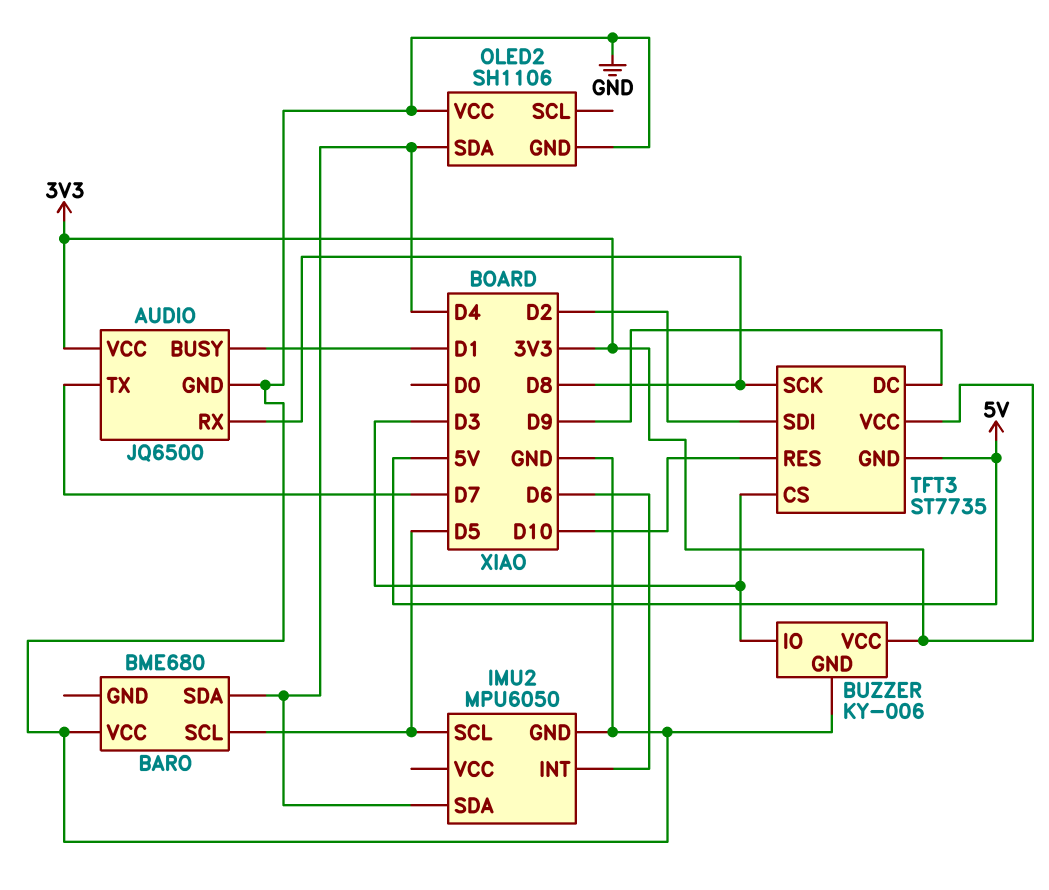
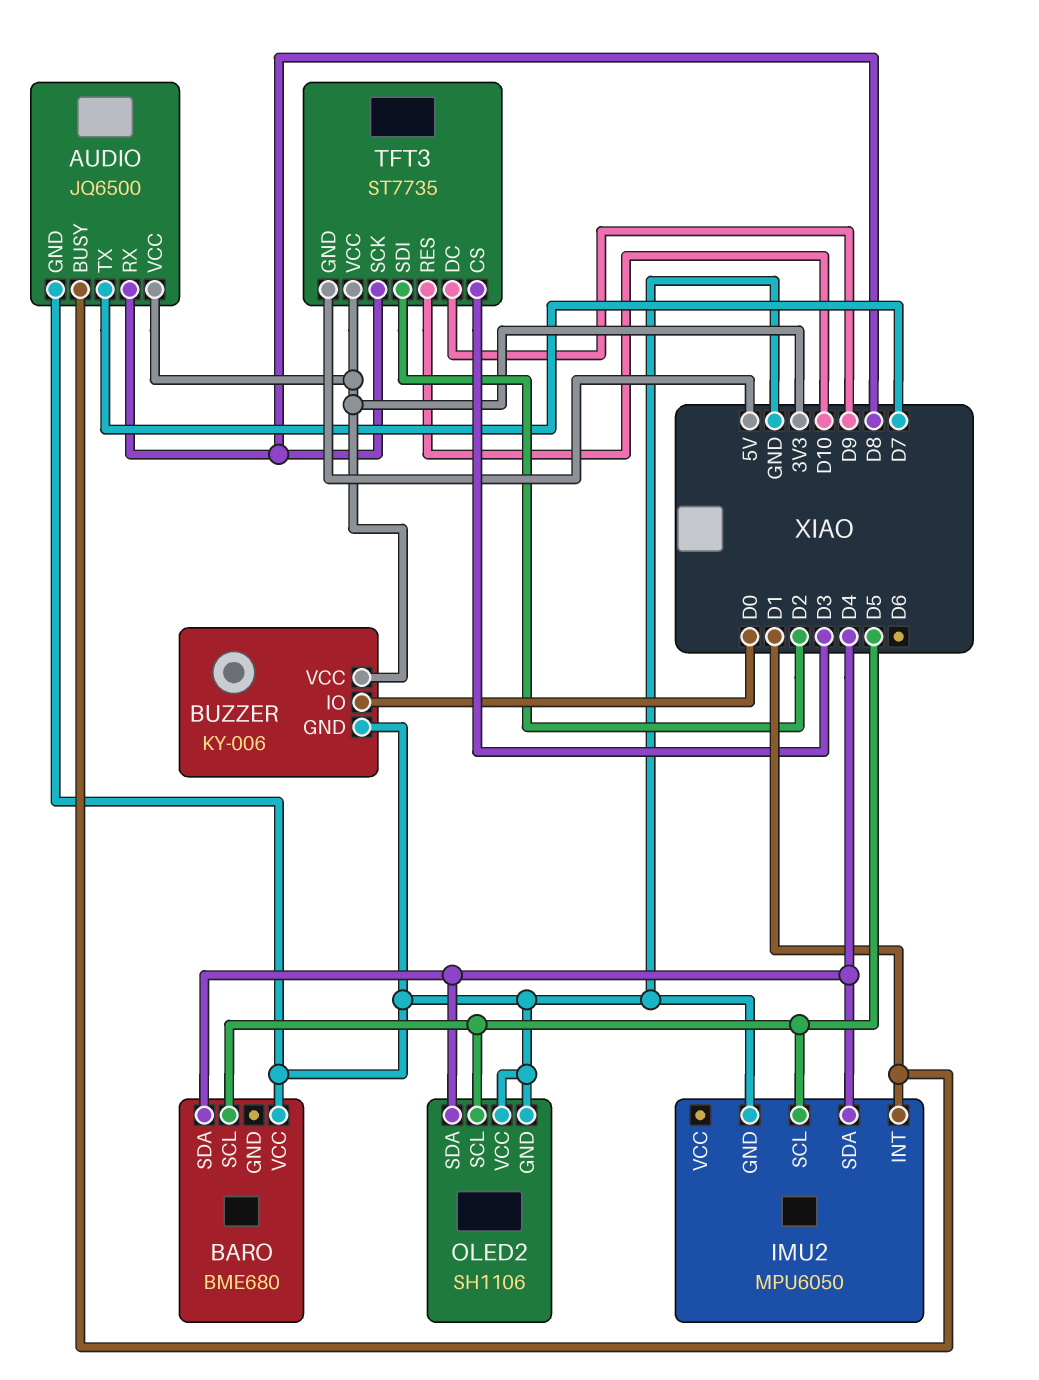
BUZZER pin IO: D3 -> D0
IMU2 pin INT: D6 -> D1
OLED2 pin SCL: none -> D5

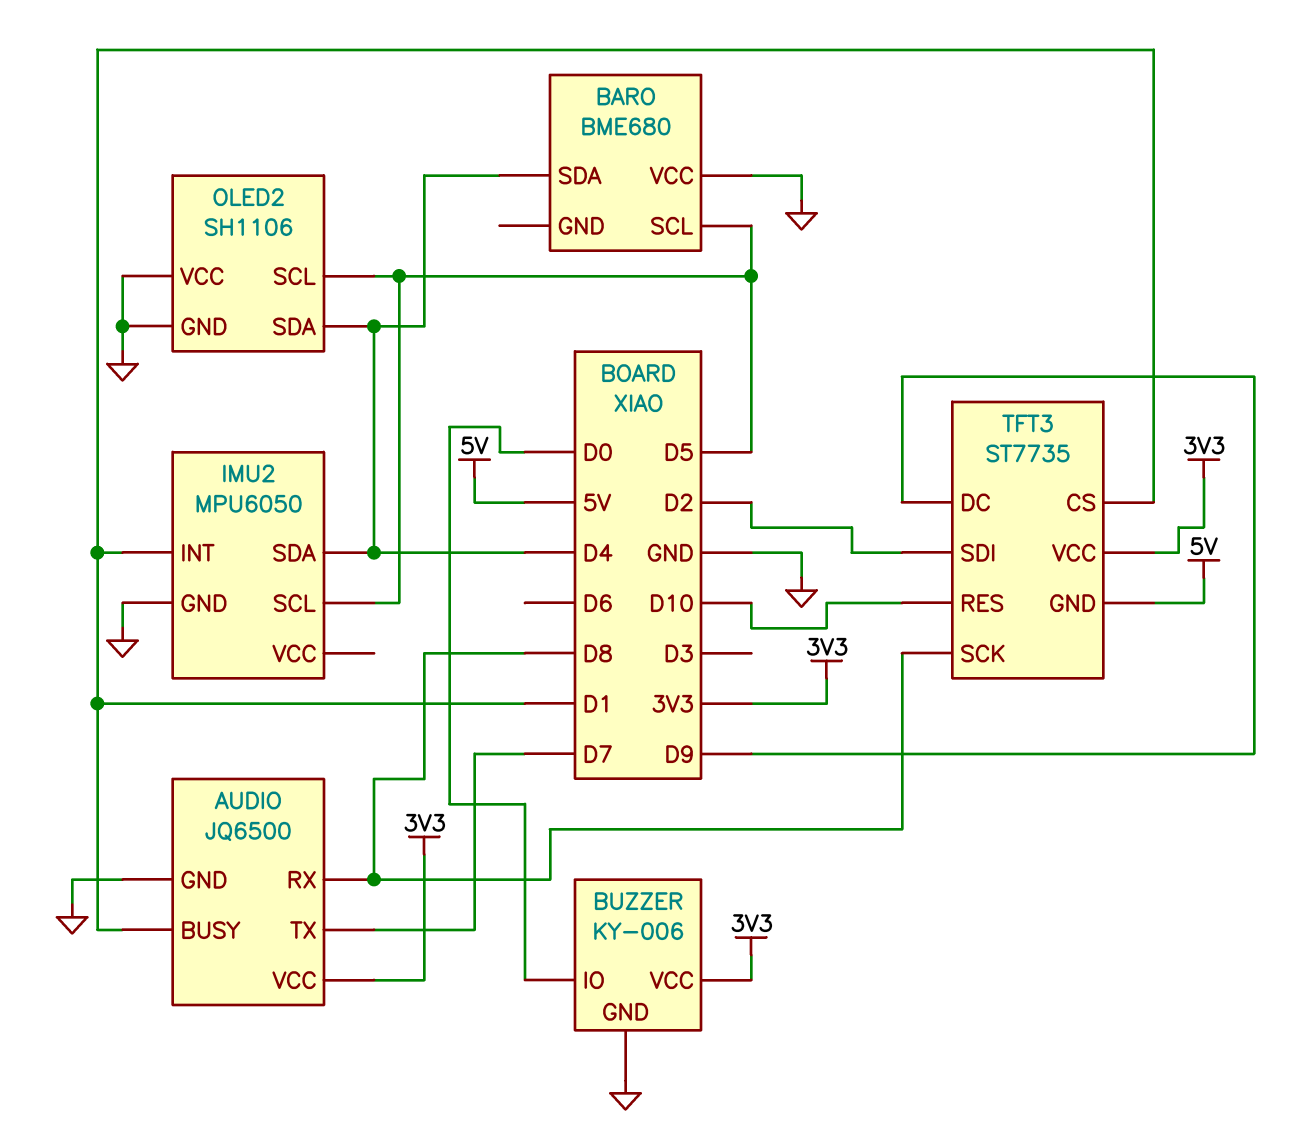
TFT3 pin CS: D3 -> D1

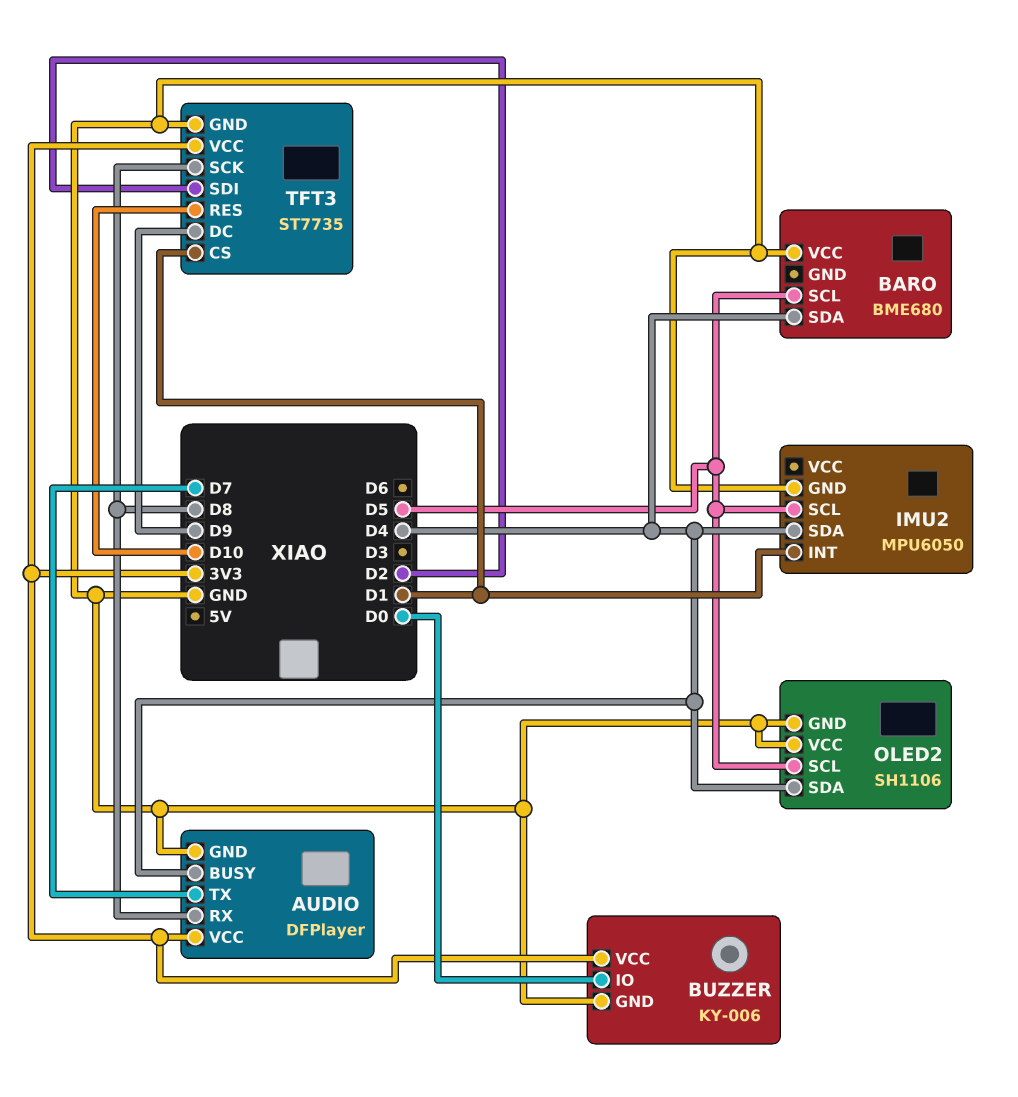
AUDIO: JQ6500 -> DFPlayer
AUDIO pin BUSY: D1 -> D4
TFT3 pin GND: 5V -> GND

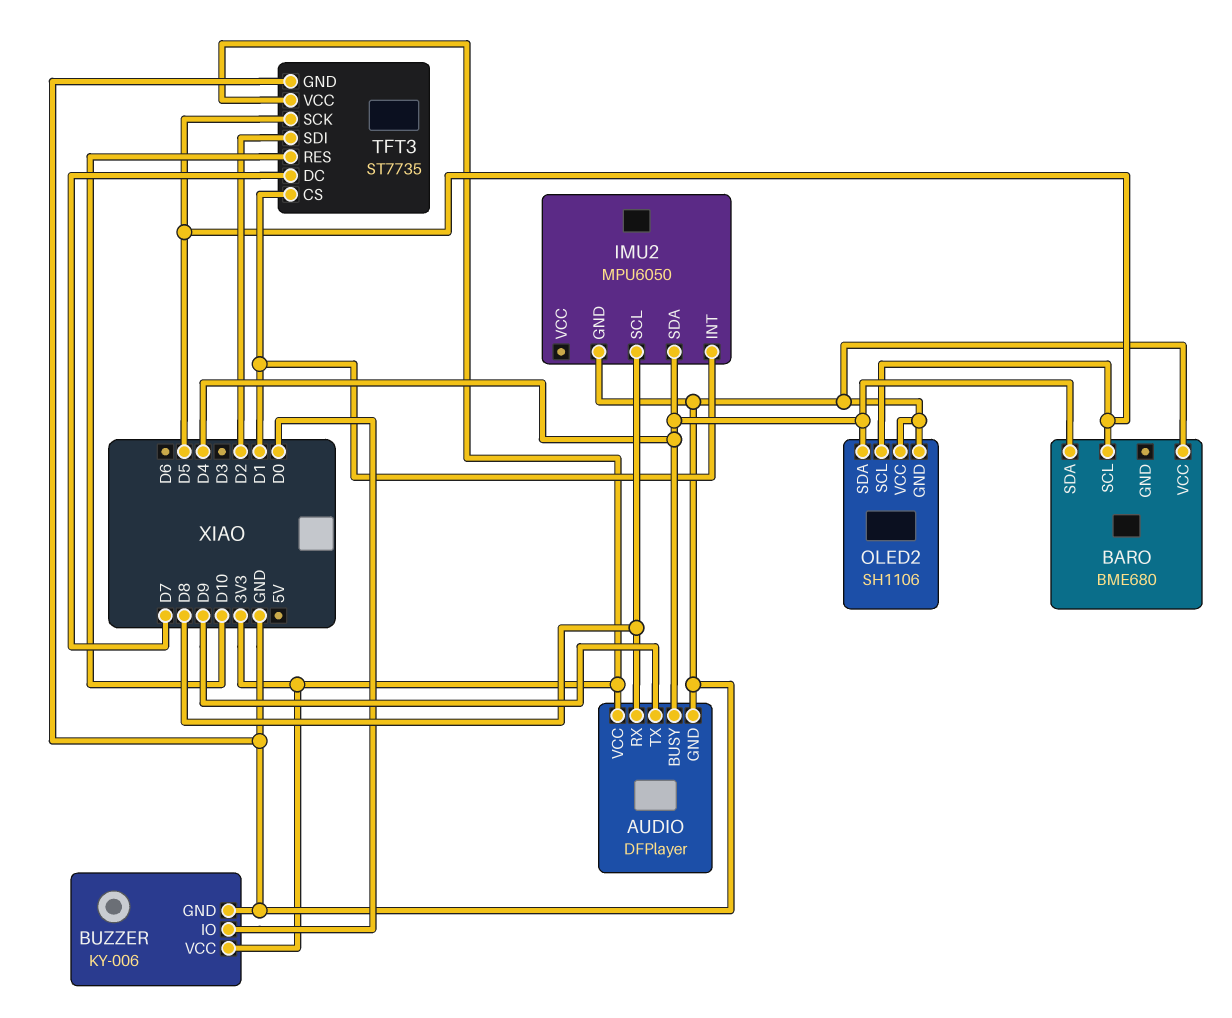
AUDIO pin TX: D7 -> D9
IMU2 pin SCL: D5 -> D8
TFT3 pin DC: D9 -> D7
TFT3 pin SCK: D8 -> D5

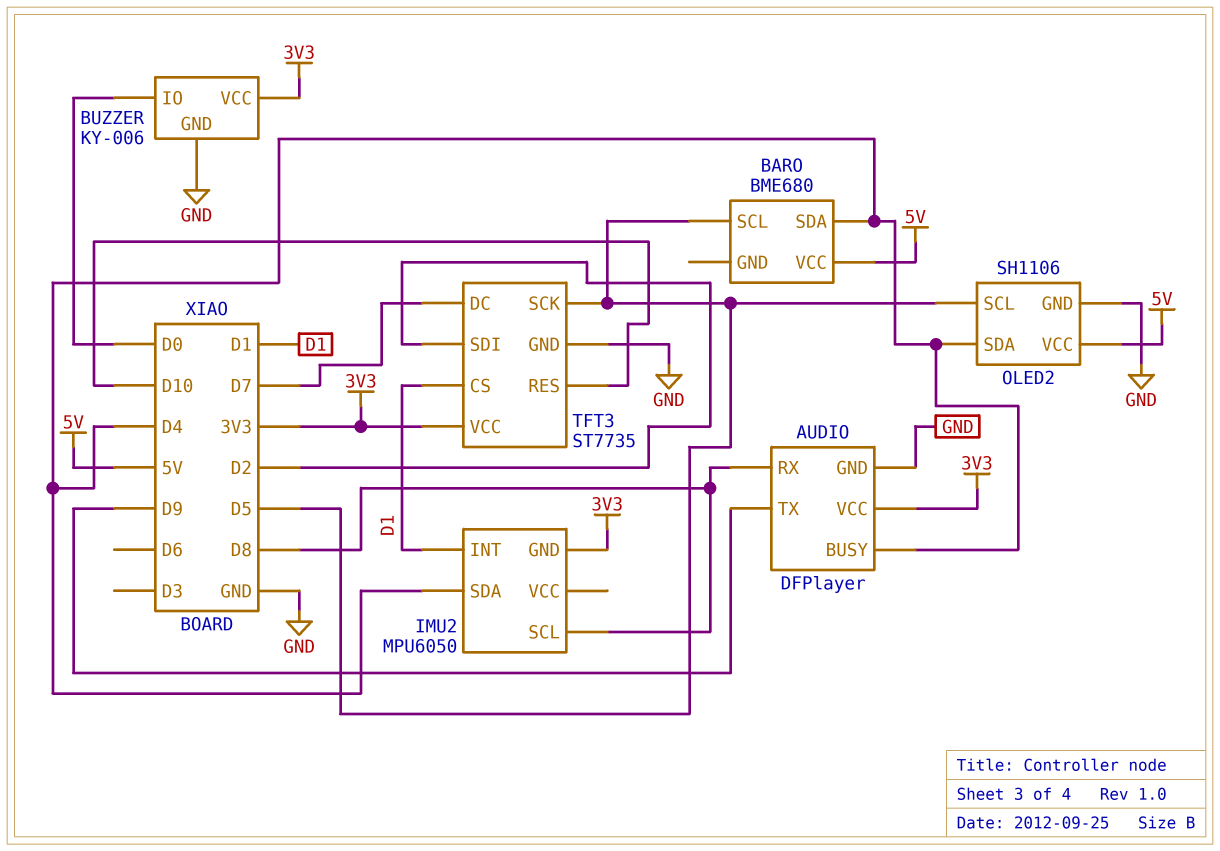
BARO pin VCC: GND -> 5V
IMU2 pin GND: GND -> 3V3
OLED2 pin VCC: GND -> 5V

